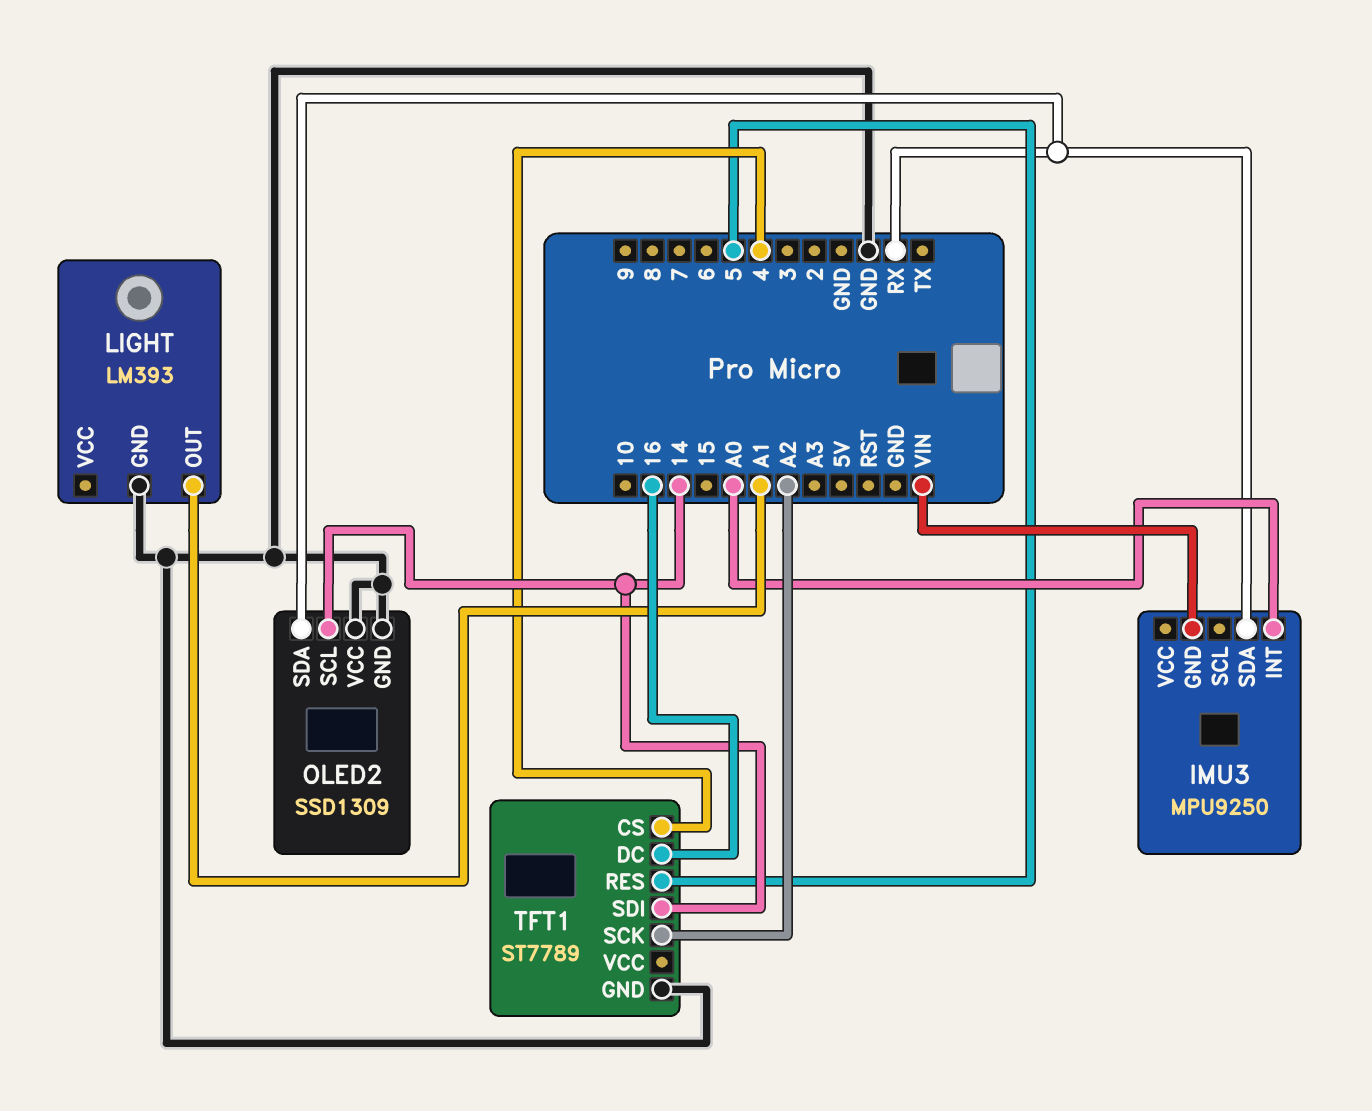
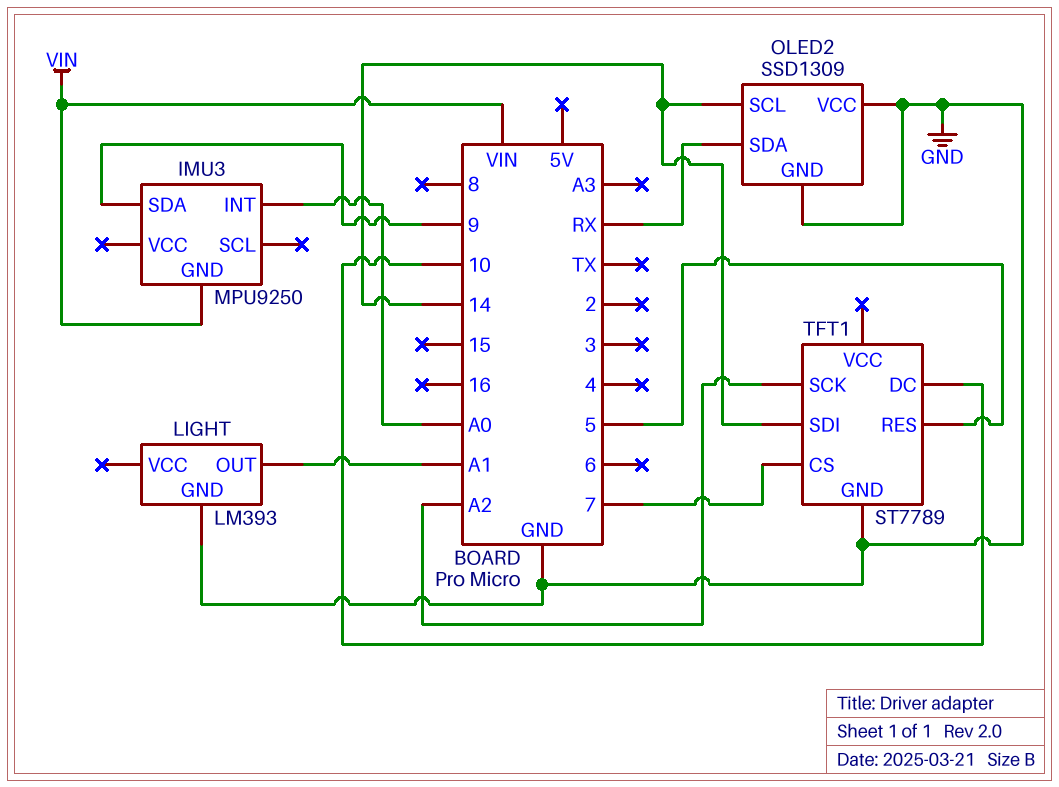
IMU3 pin SDA: RX -> 9
TFT1 pin CS: 4 -> 7
TFT1 pin DC: 16 -> 10

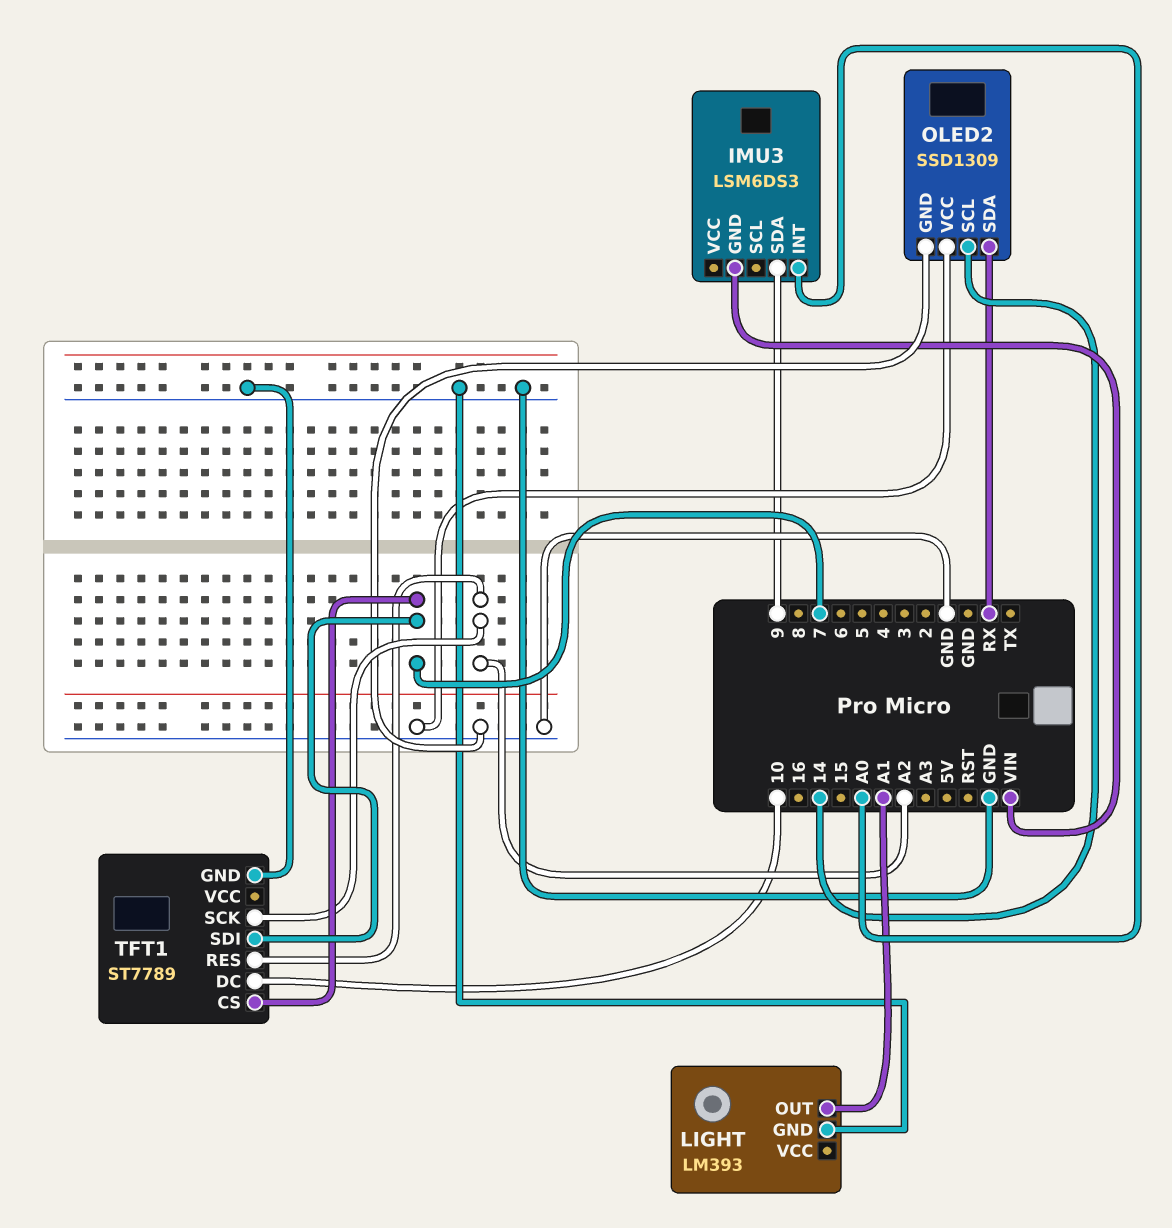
IMU3: MPU9250 -> LSM6DS3
TFT1 pin RES: 5 -> A2
TFT1 pin SDI: 14 -> 7

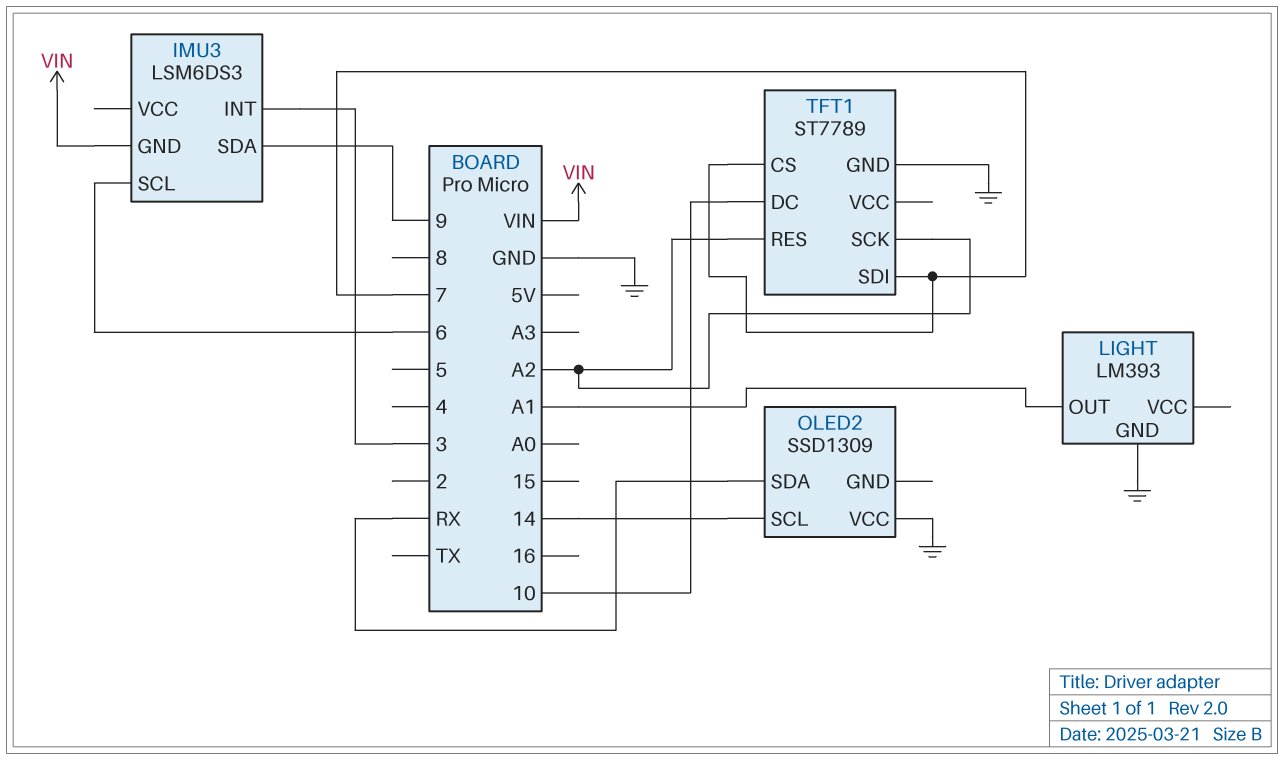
IMU3 pin INT: A0 -> 3
IMU3 pin SCL: none -> 6
OLED2 pin GND: GND -> none

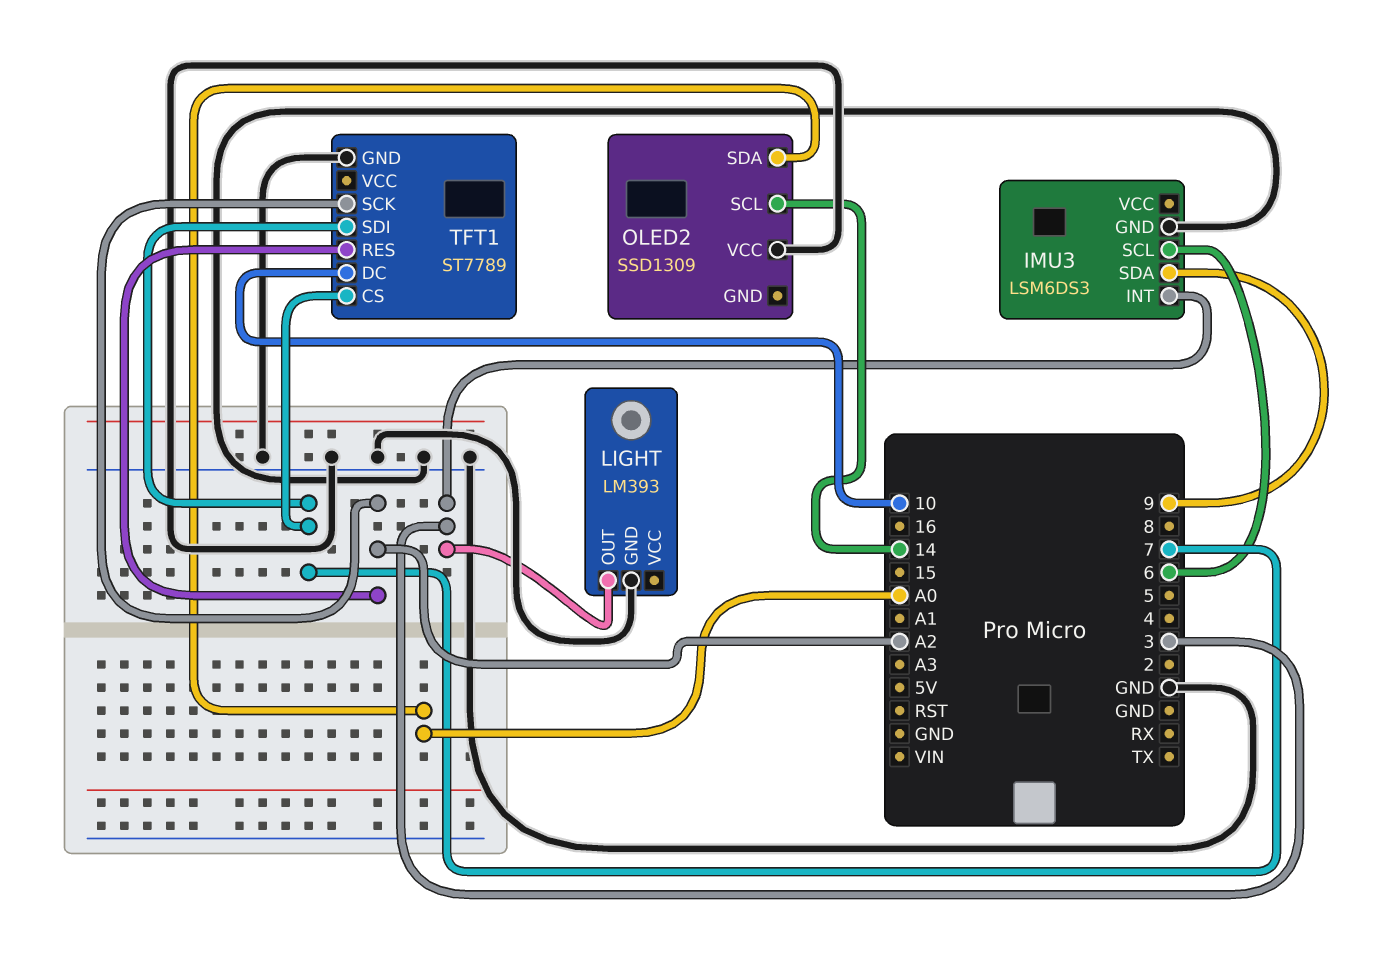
IMU3 pin GND: VIN -> GND
LIGHT pin OUT: A1 -> 3
OLED2 pin SDA: RX -> A0

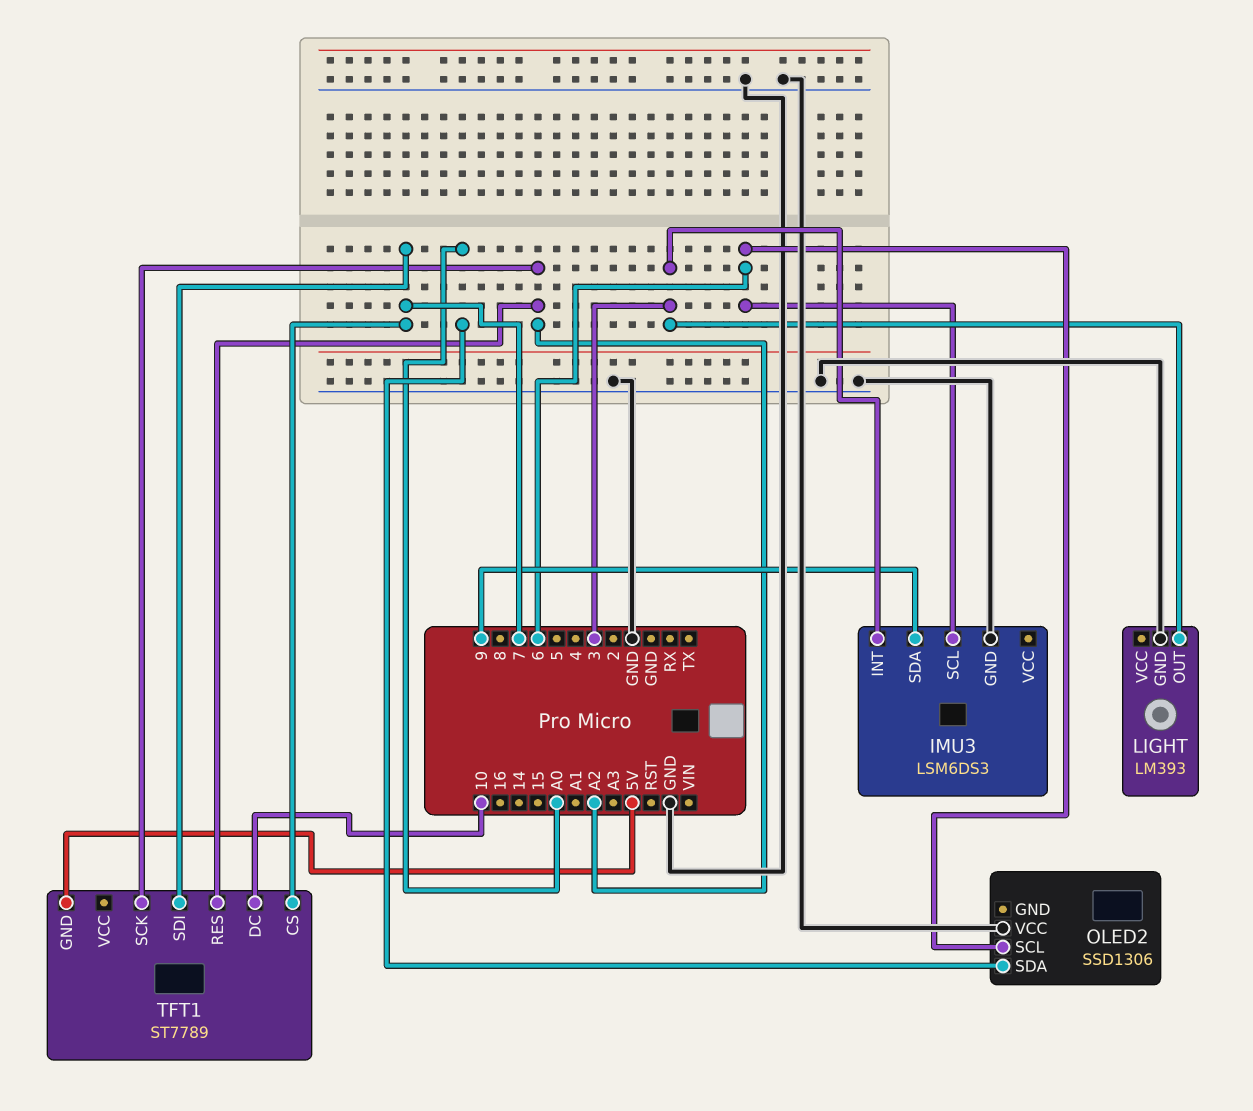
OLED2: SSD1309 -> SSD1306
OLED2 pin SCL: 14 -> 6
TFT1 pin GND: GND -> 5V

